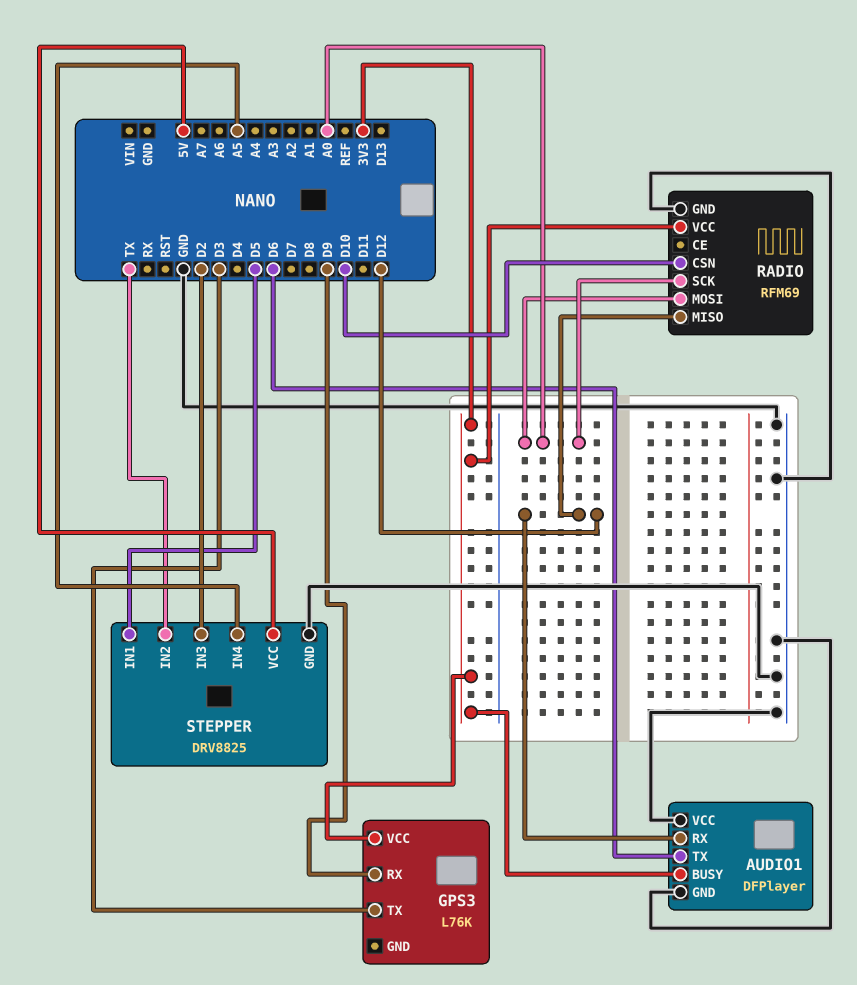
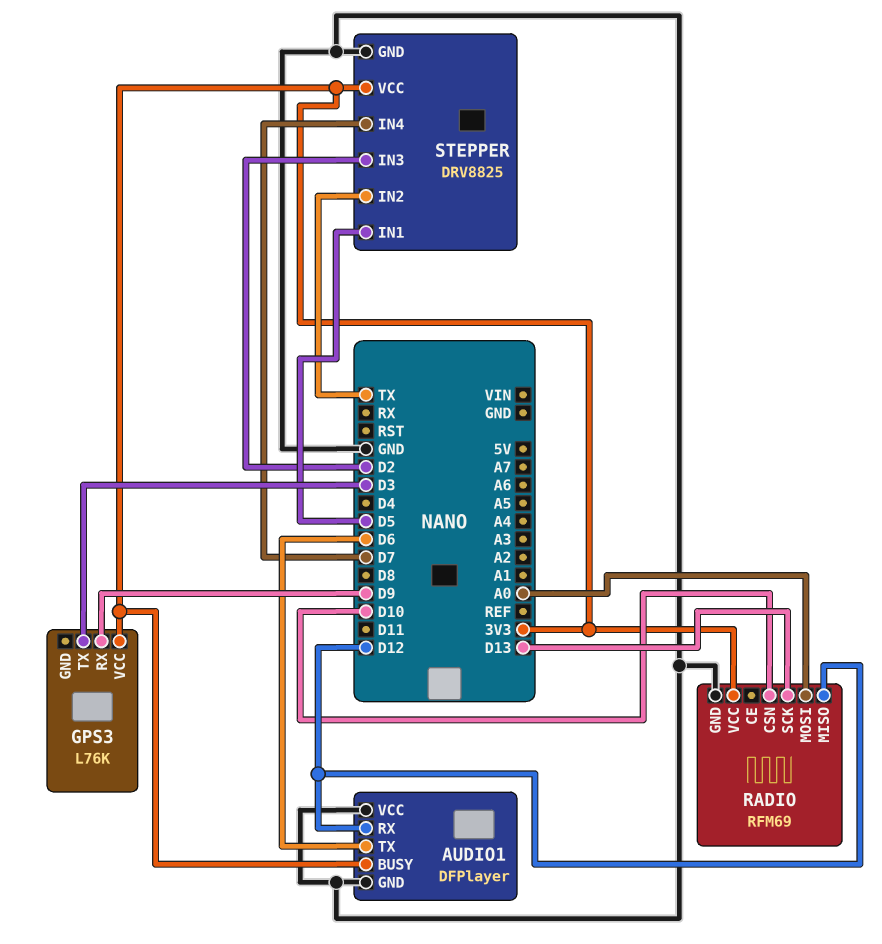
RADIO pin SCK: A0 -> D13
STEPPER pin IN4: A5 -> D7
STEPPER pin VCC: 5V -> 3V3

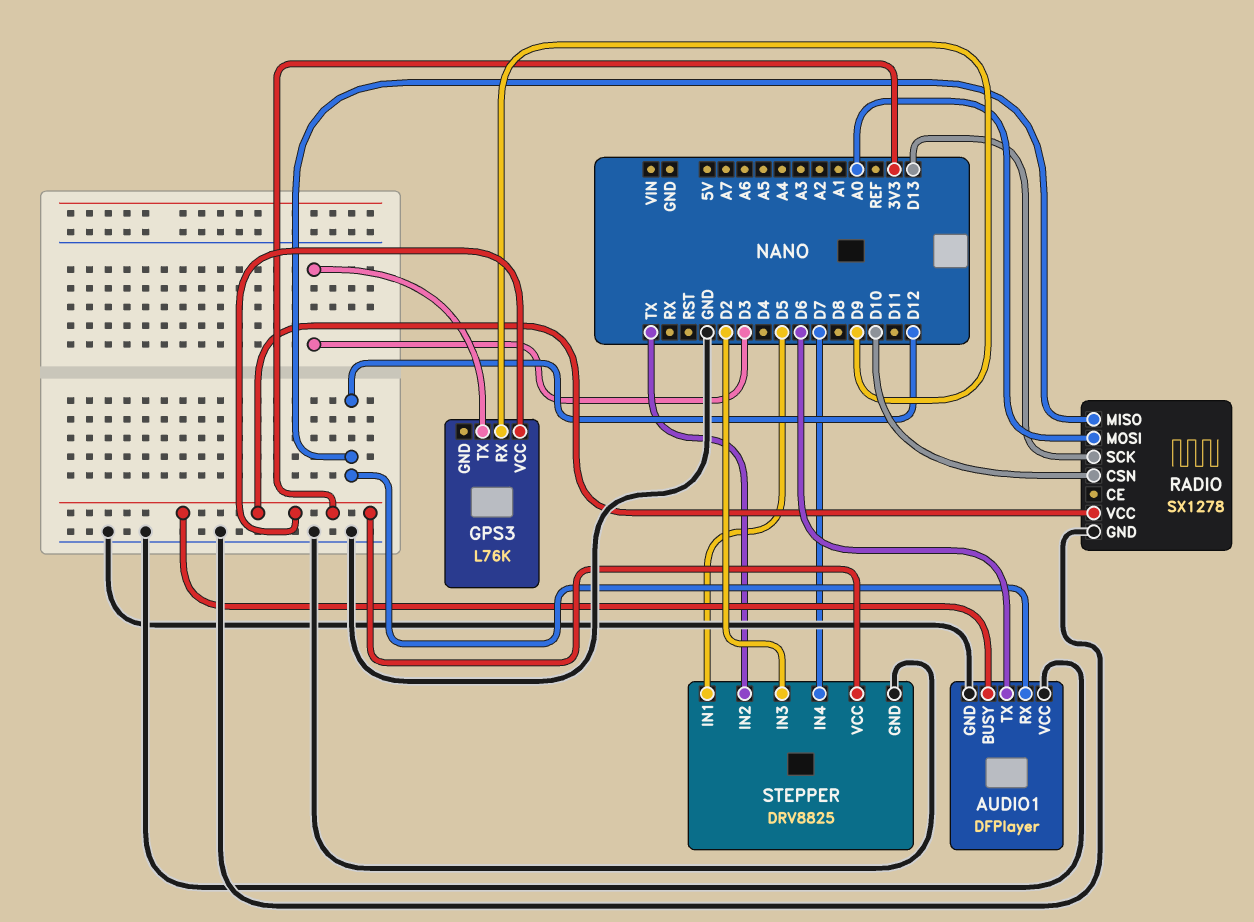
RADIO: RFM69 -> SX1278

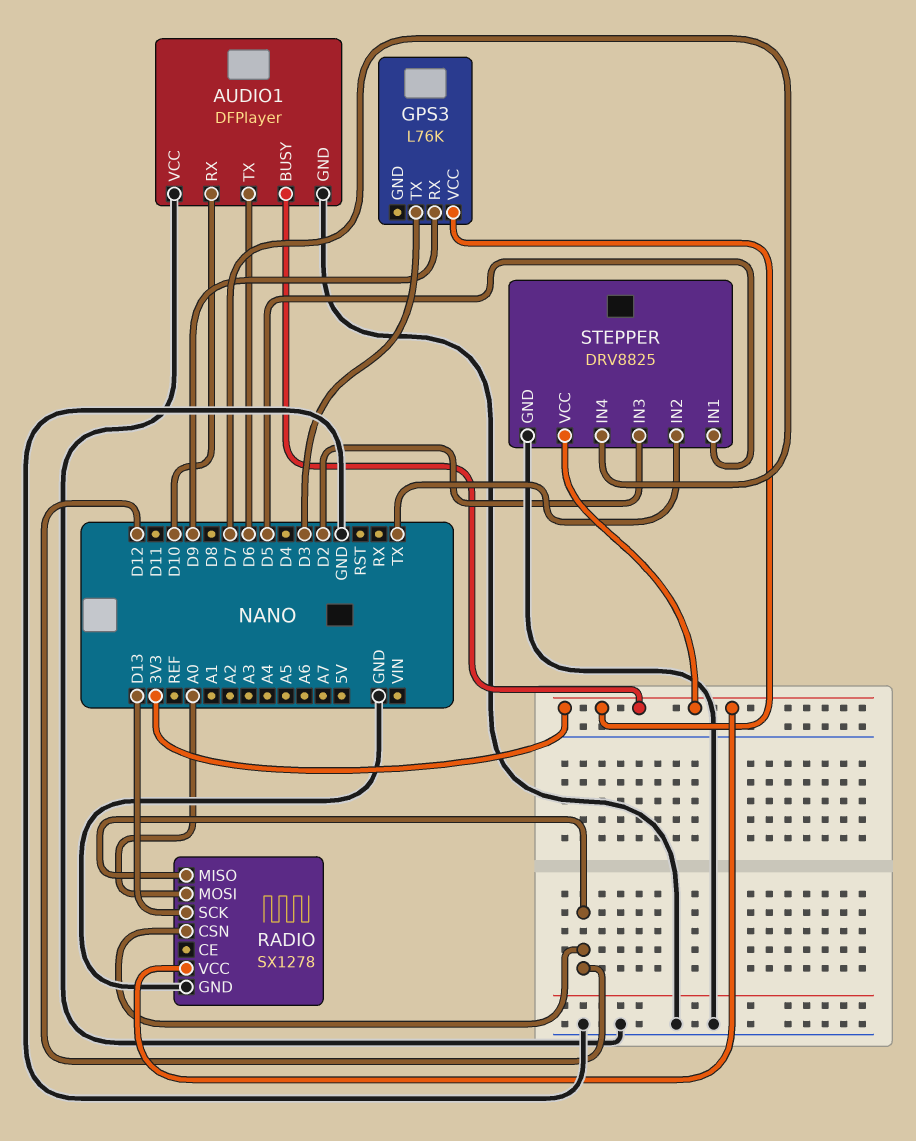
AUDIO1 pin RX: D12 -> D10
RADIO pin CSN: D10 -> D12

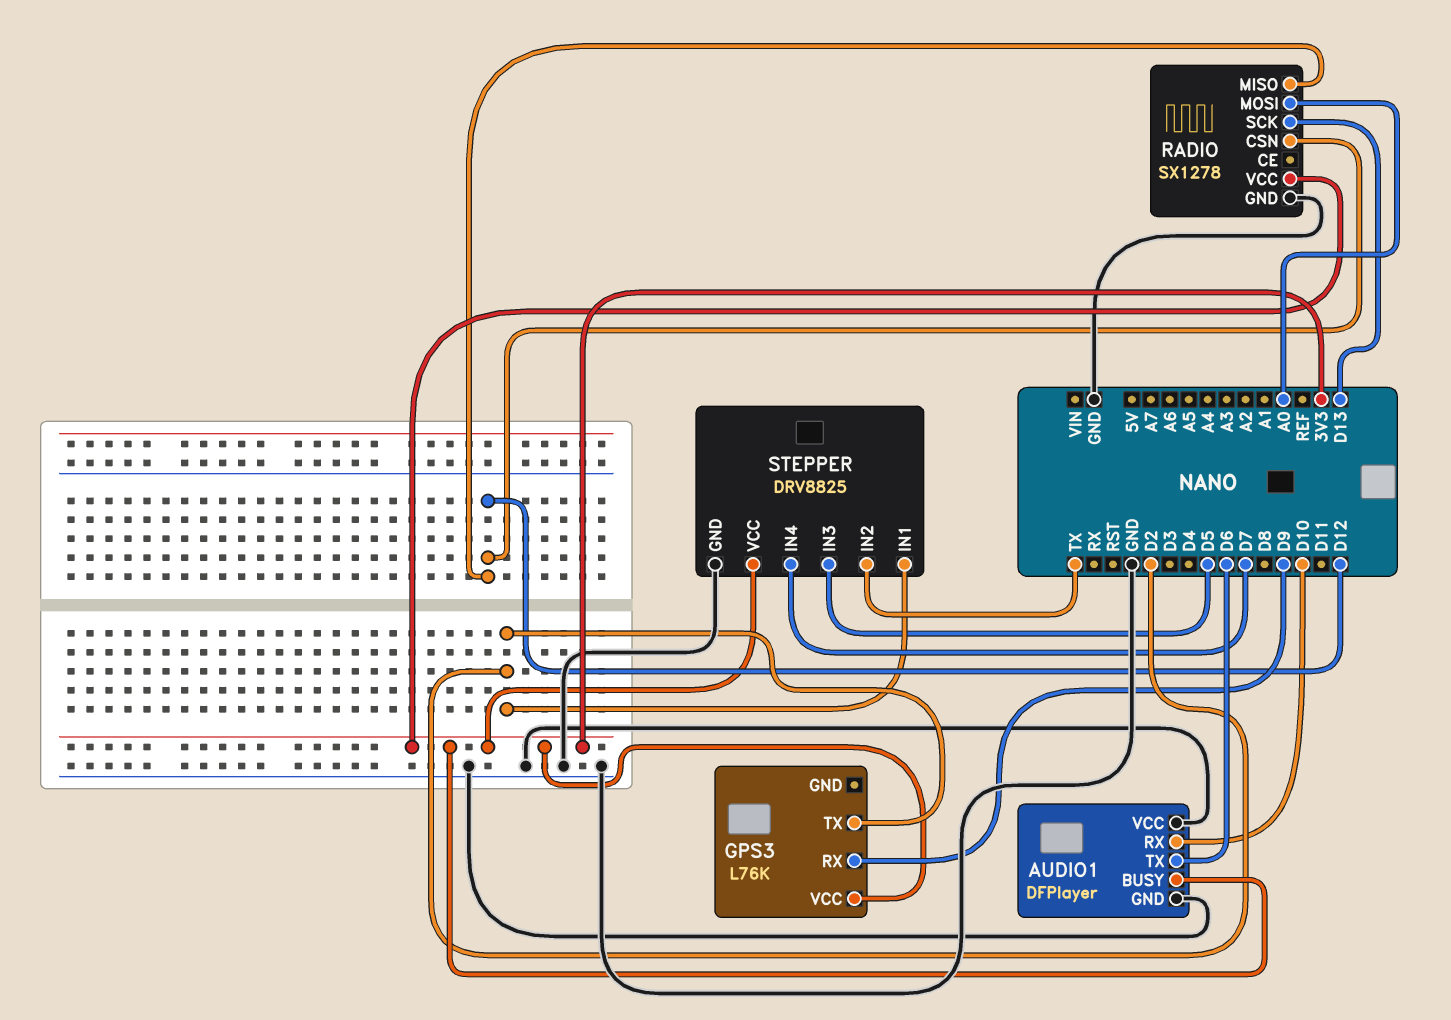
GPS3 pin TX: D3 -> D2
STEPPER pin IN1: D5 -> D2
STEPPER pin IN3: D2 -> D5

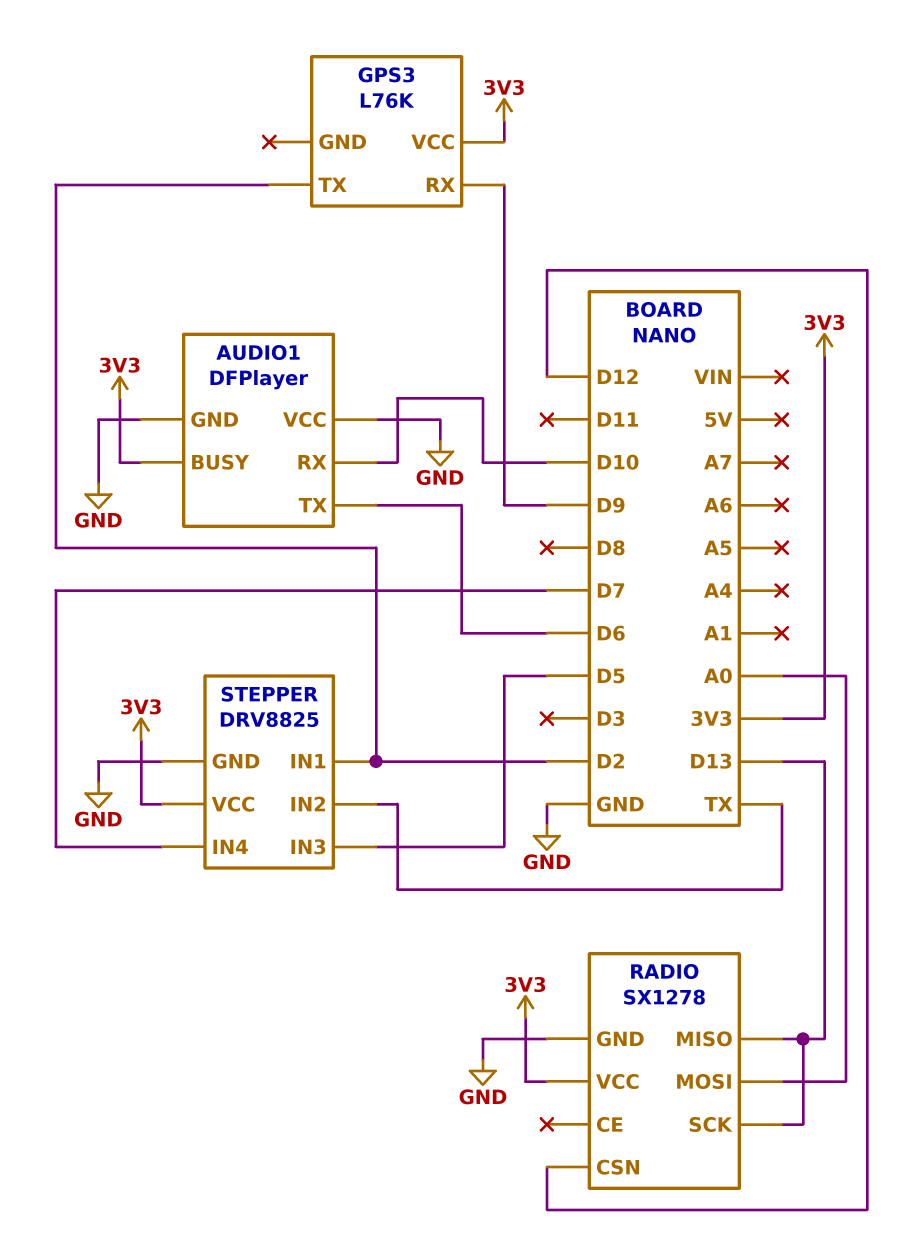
RADIO pin MISO: D12 -> D13

